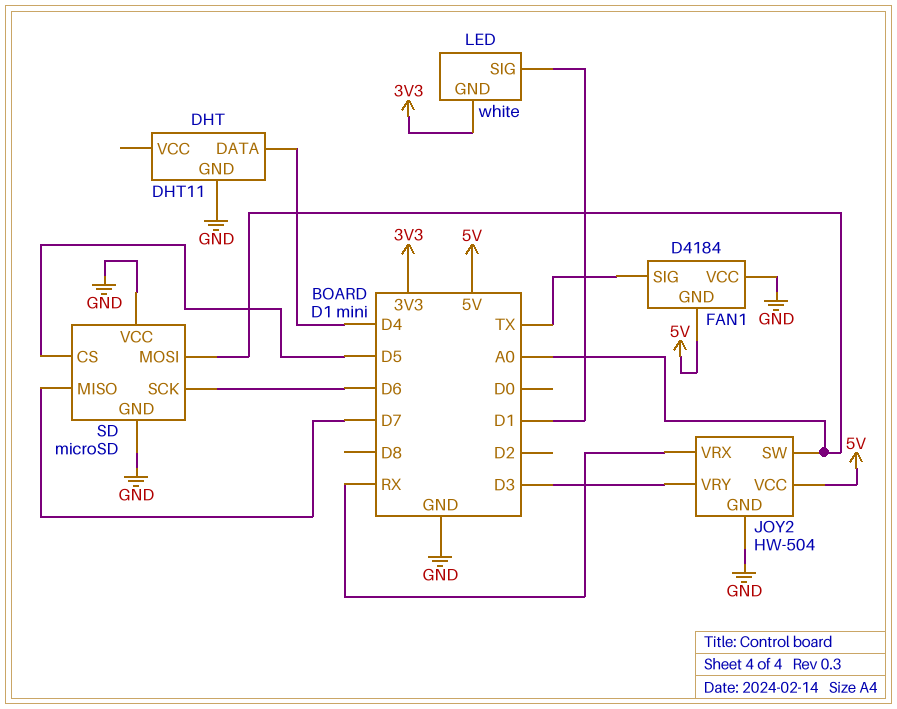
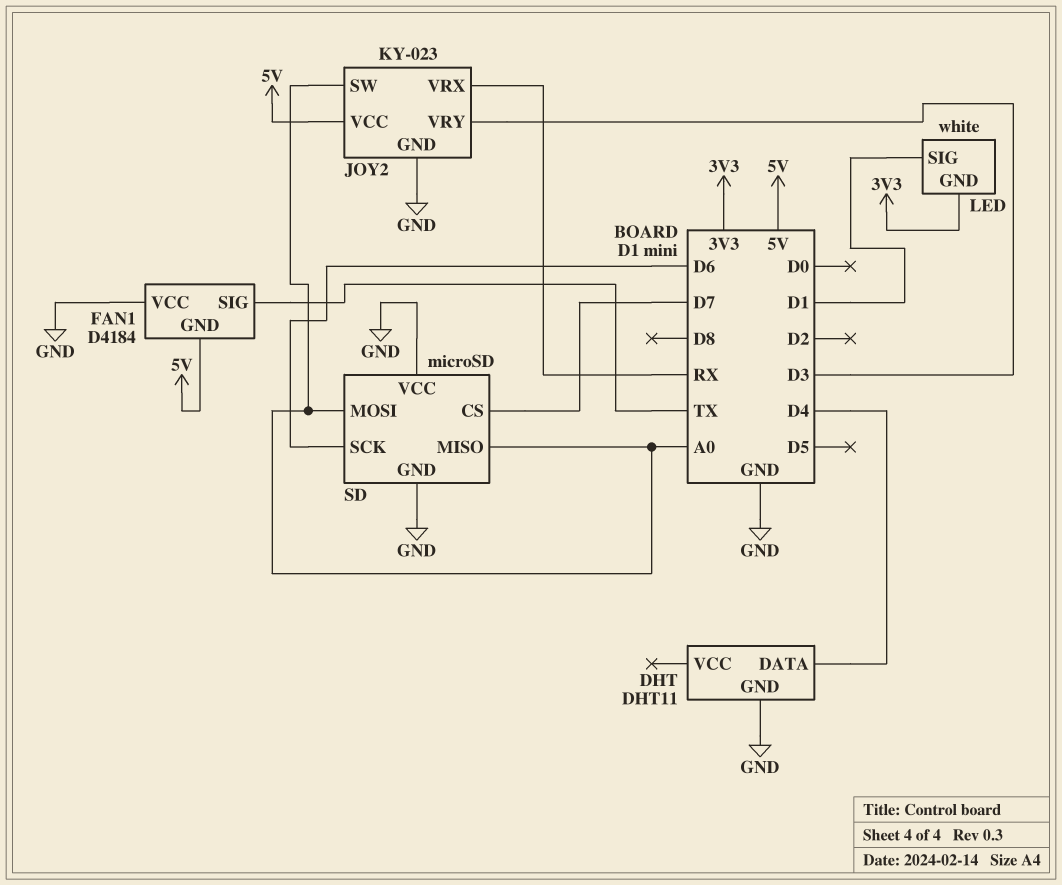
JOY2: HW-504 -> KY-023
SD pin CS: D5 -> D7
SD pin MISO: D7 -> A0

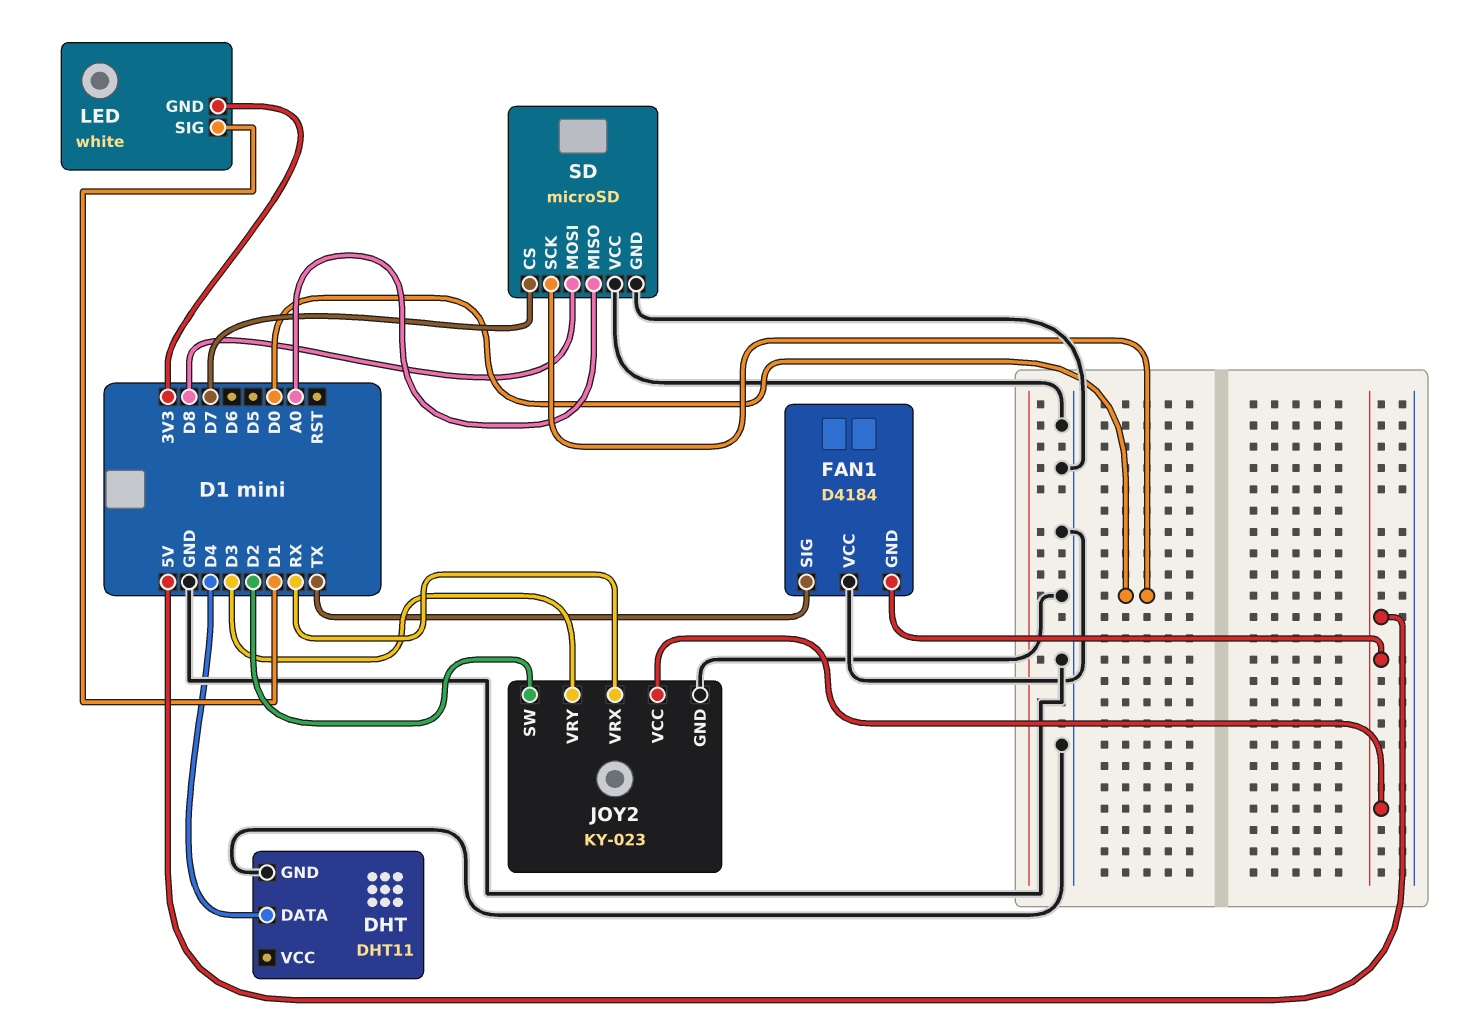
JOY2 pin SW: A0 -> D2
SD pin MOSI: A0 -> D8
SD pin SCK: D6 -> D0

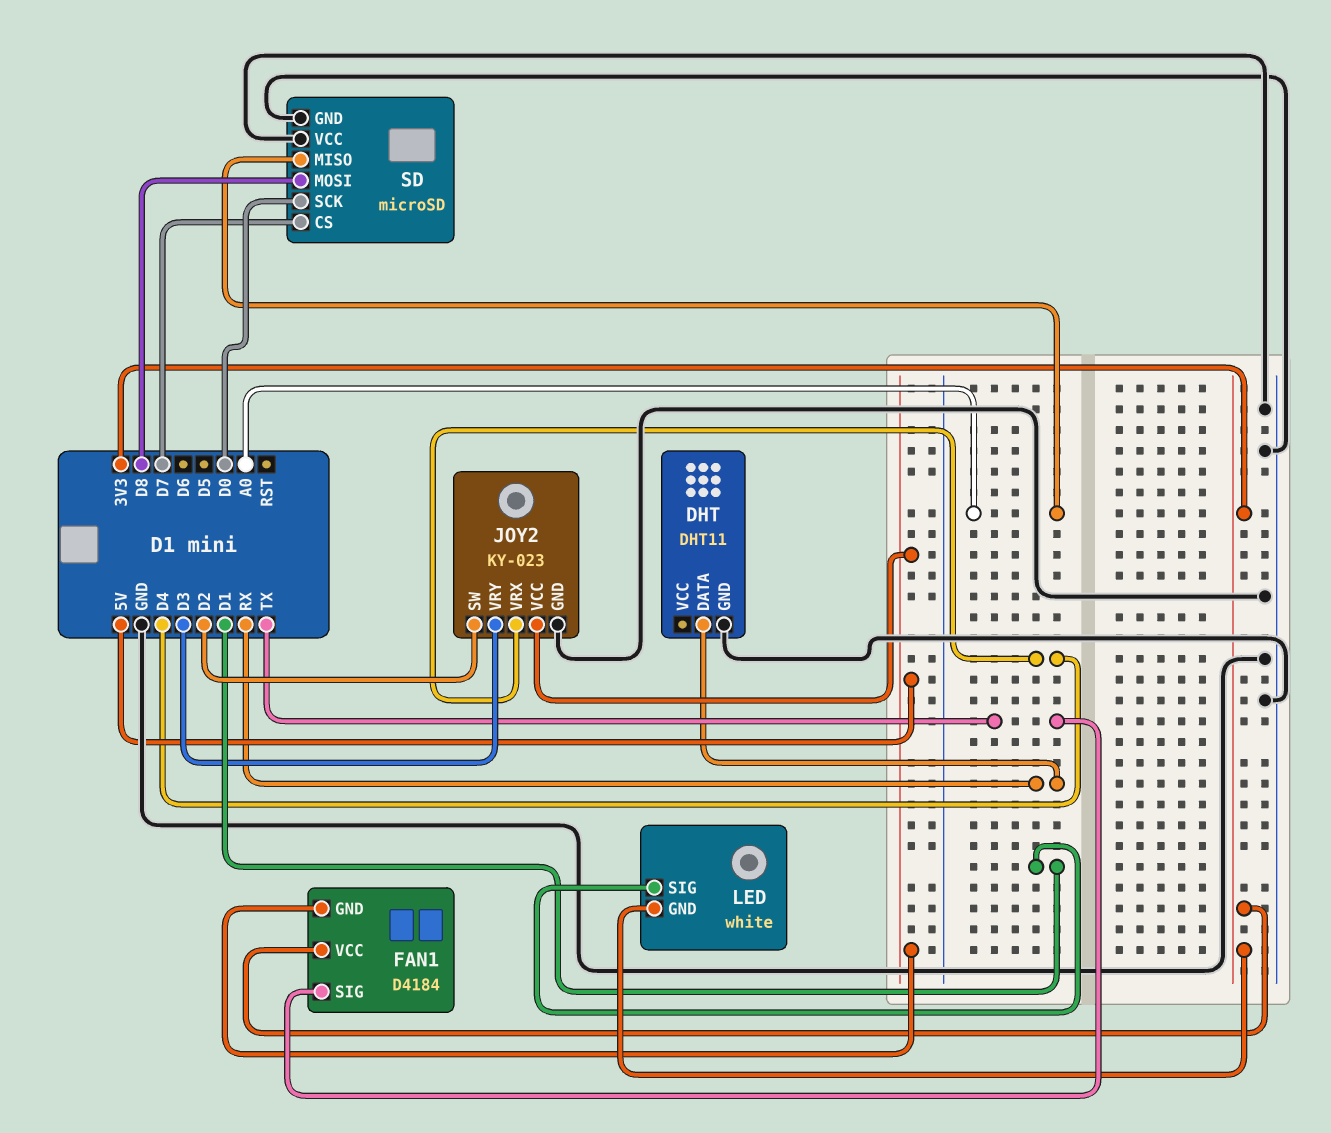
DHT pin DATA: D4 -> RX
FAN1 pin VCC: GND -> 3V3
JOY2 pin VRX: RX -> D4

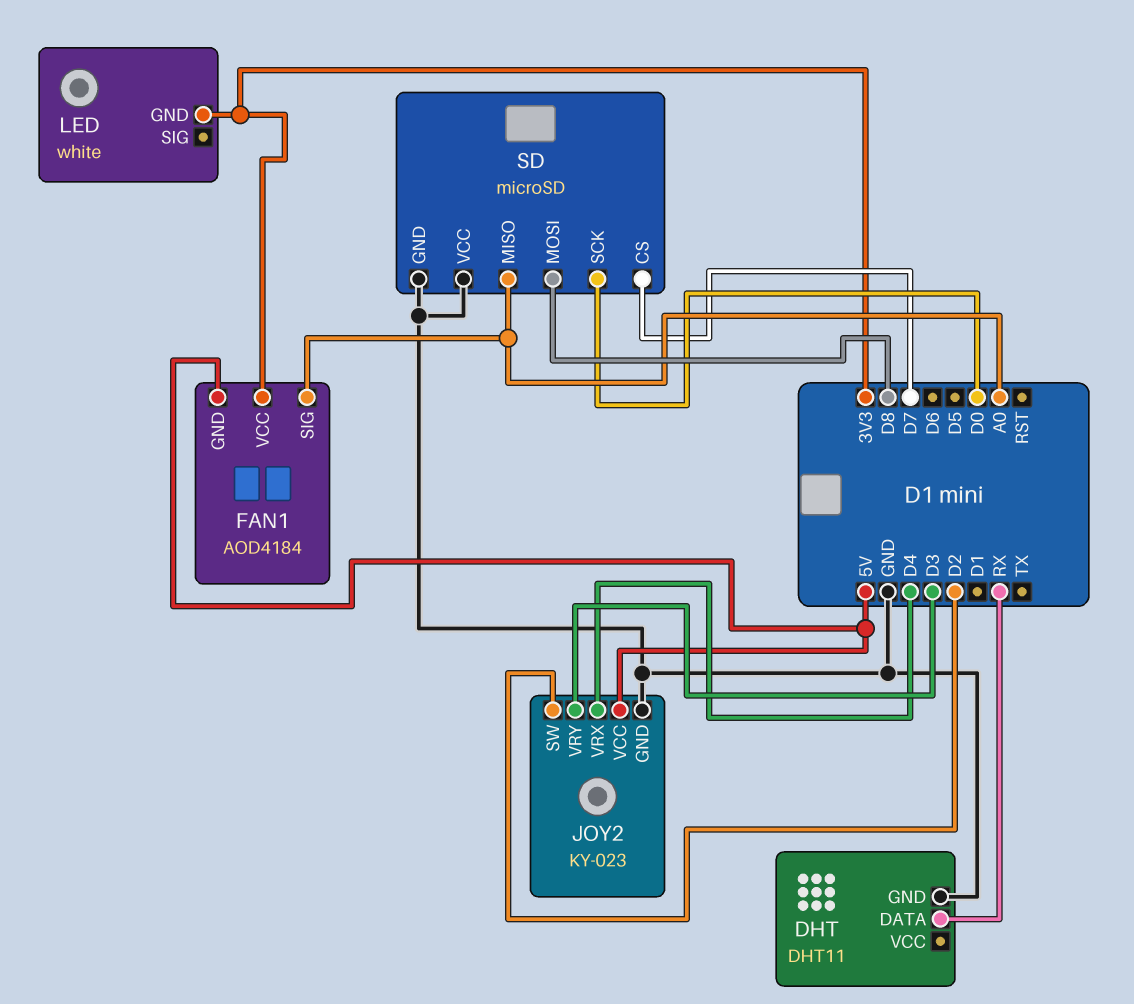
FAN1: D4184 -> AOD4184
FAN1 pin SIG: TX -> A0
LED pin SIG: D1 -> none

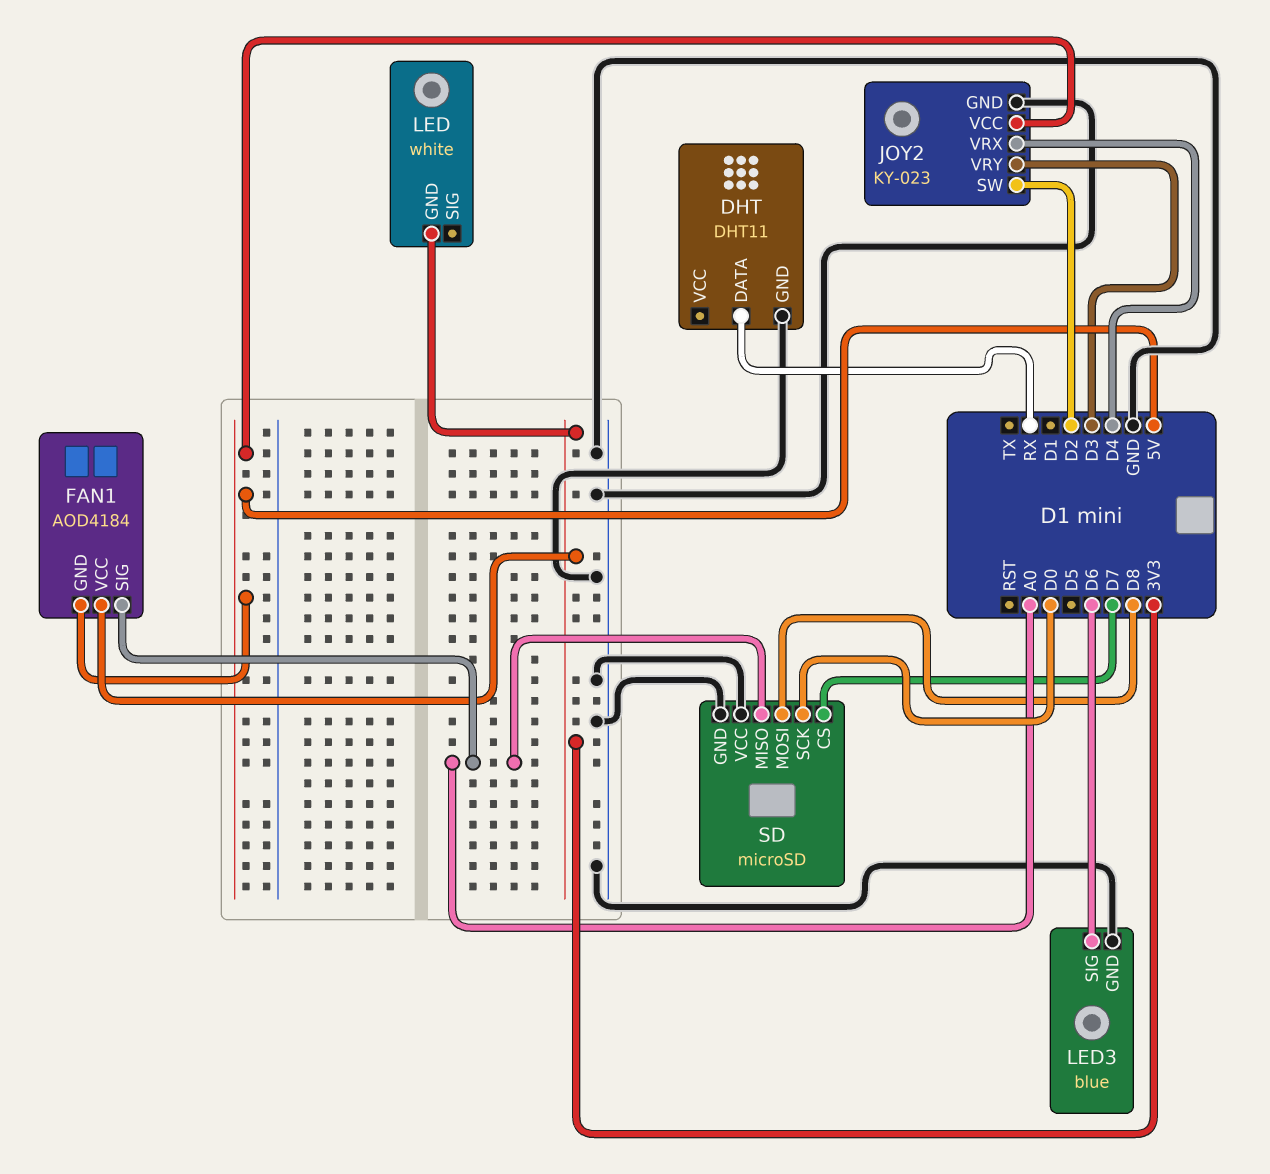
LED3: none -> blue
LED3 pin GND: none -> GND
LED3 pin SIG: none -> D6

